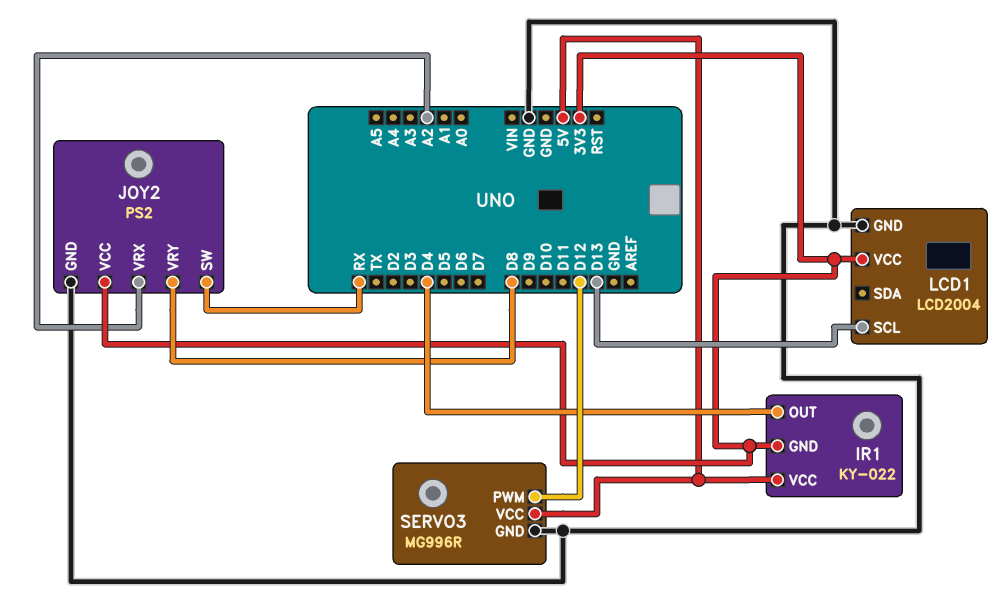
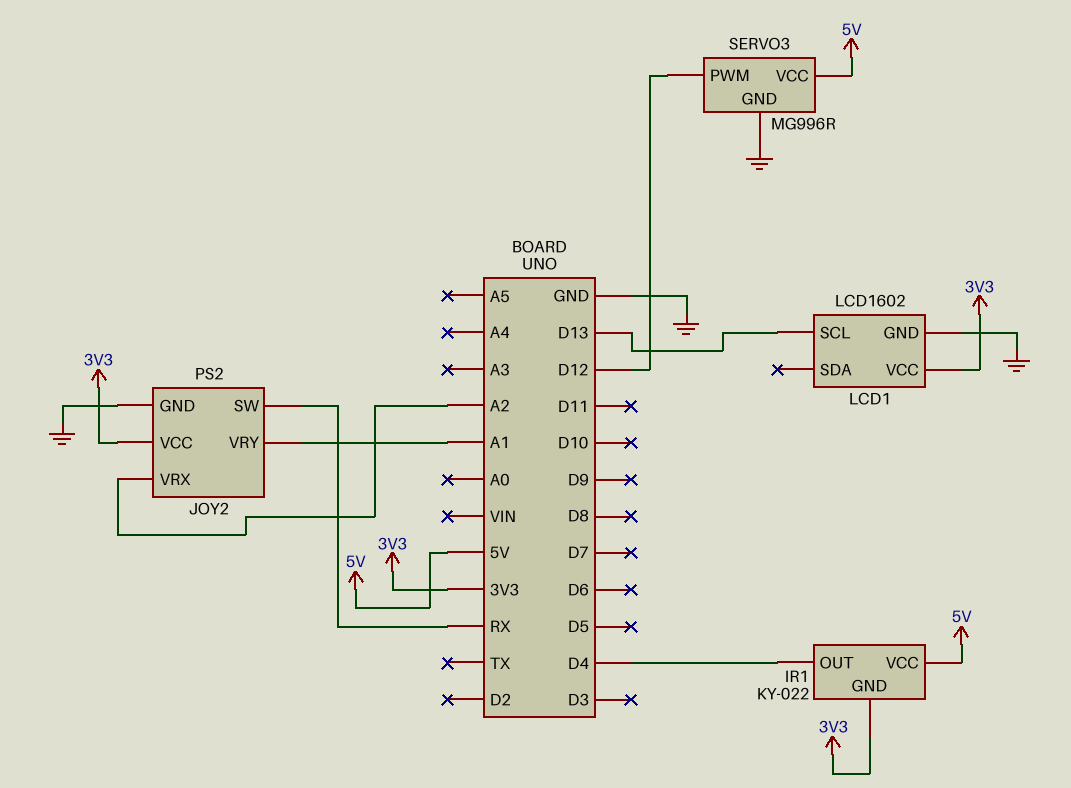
JOY2 pin VRY: D8 -> A1
LCD1: LCD2004 -> LCD1602

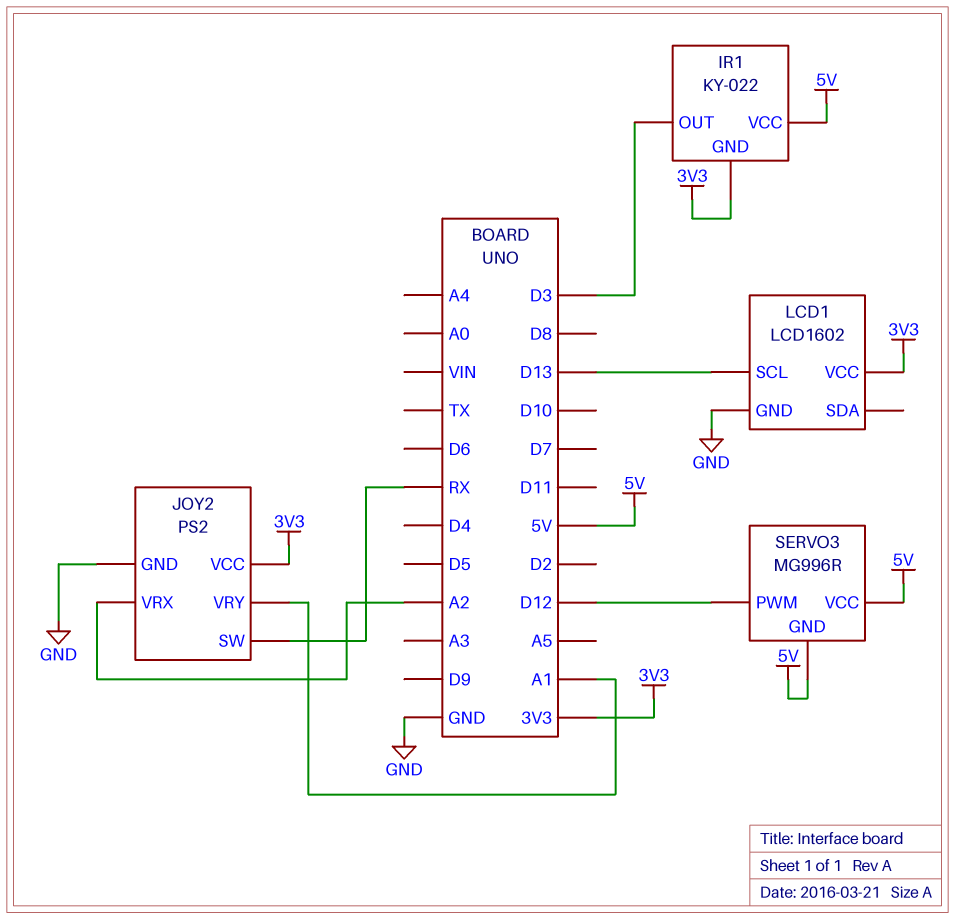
IR1 pin OUT: D4 -> D3
SERVO3 pin GND: GND -> 5V

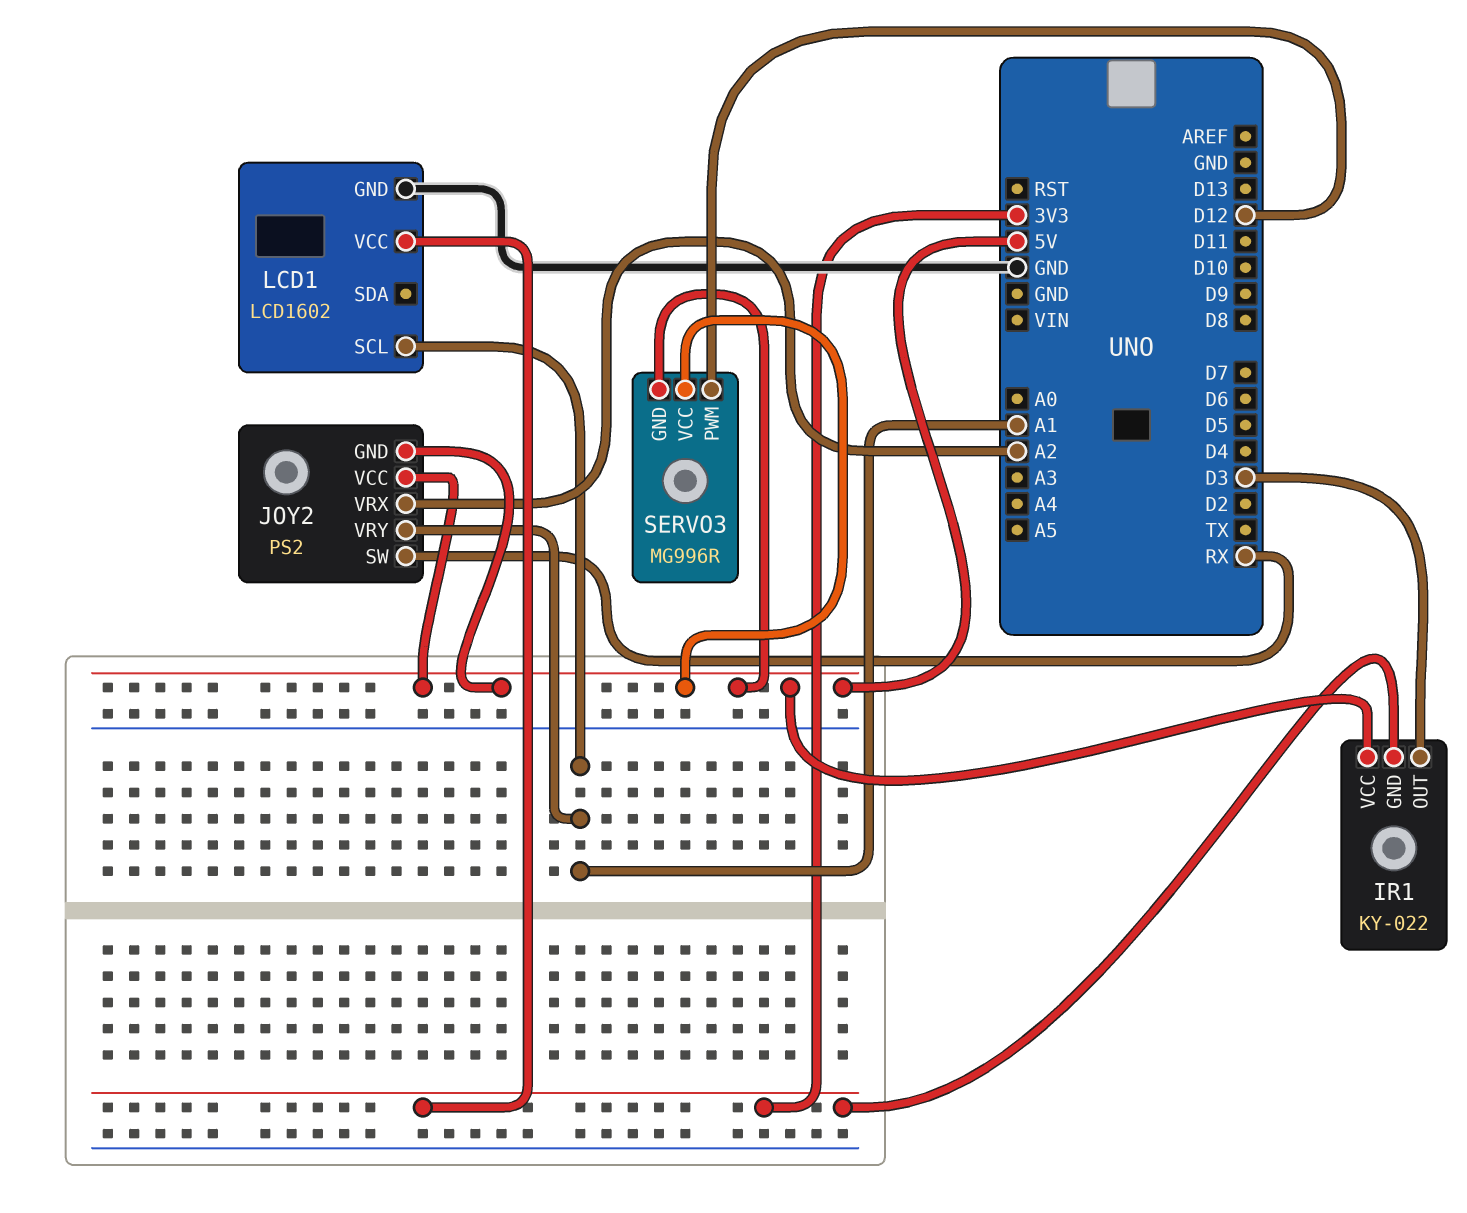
JOY2 pin GND: GND -> 5V
JOY2 pin VCC: 3V3 -> 5V
LCD1 pin SCL: D13 -> A1

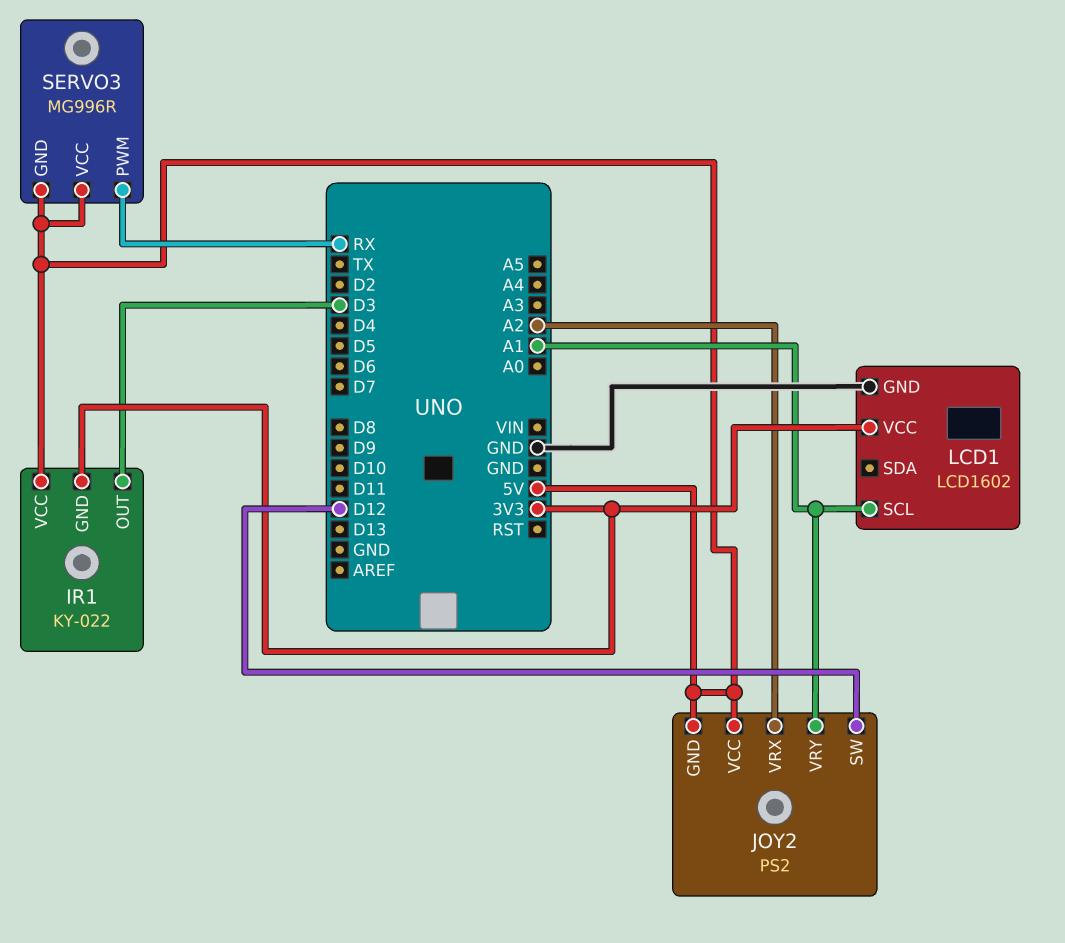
JOY2 pin SW: RX -> D12
SERVO3 pin PWM: D12 -> RX

